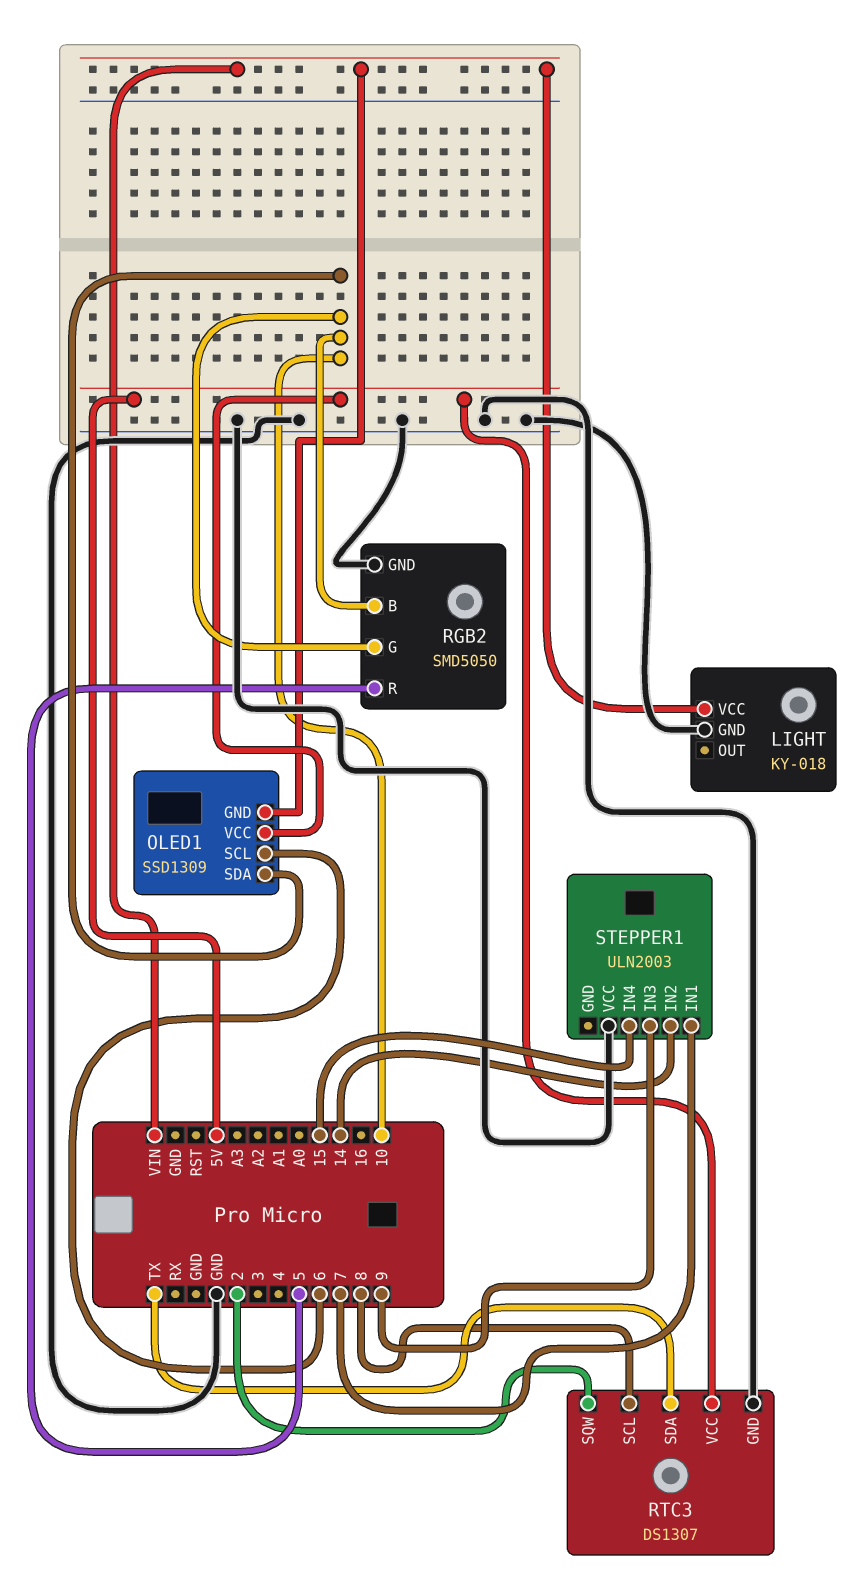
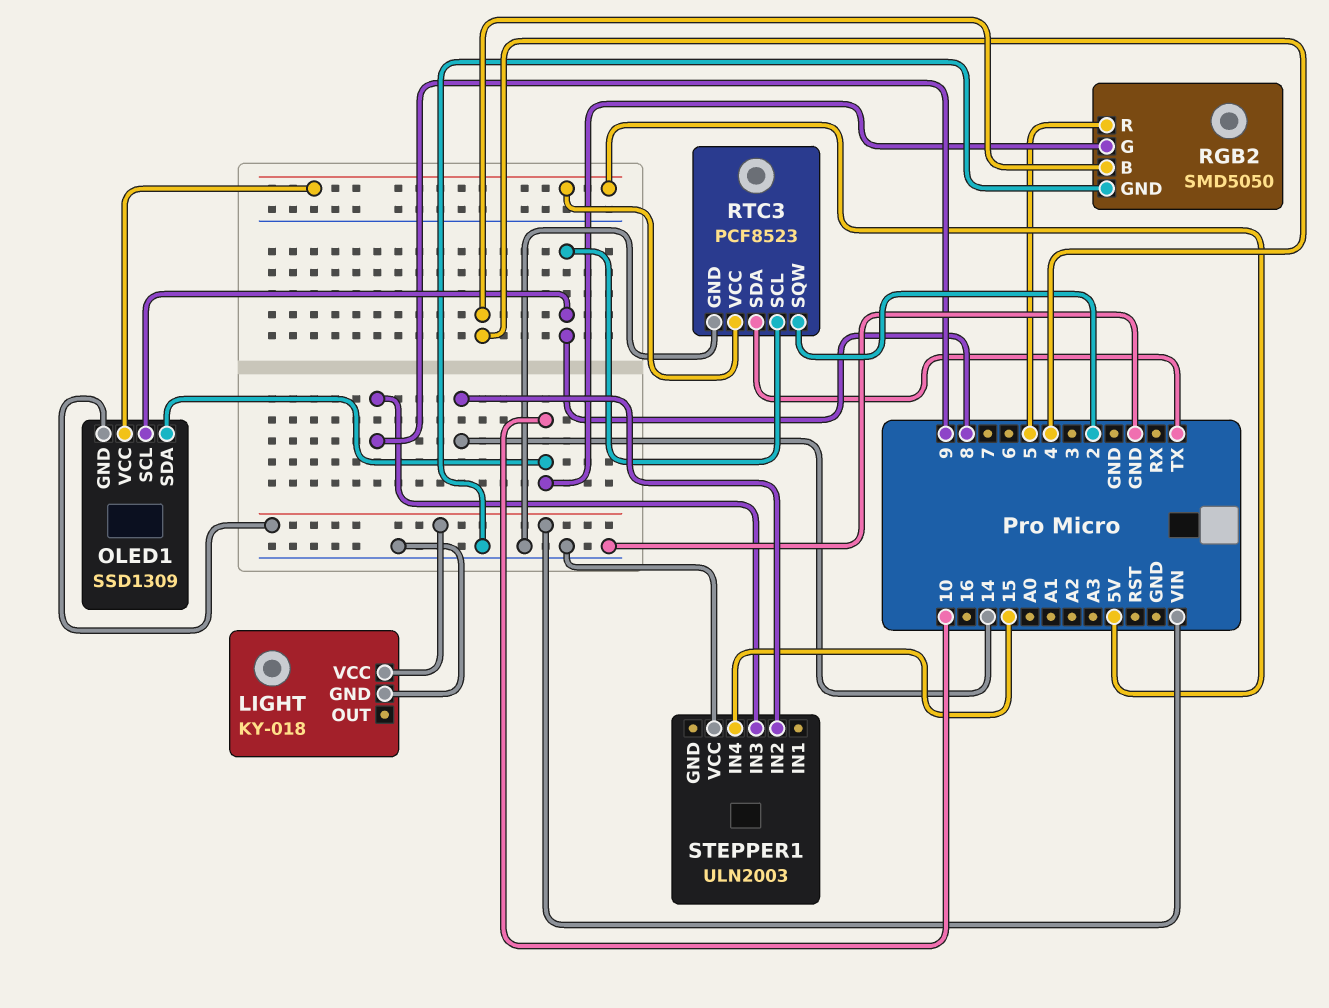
OLED1 pin SCL: 6 -> 8
RGB2 pin B: 10 -> 4
RTC3: DS1307 -> PCF8523
STEPPER1 pin IN1: 7 -> none

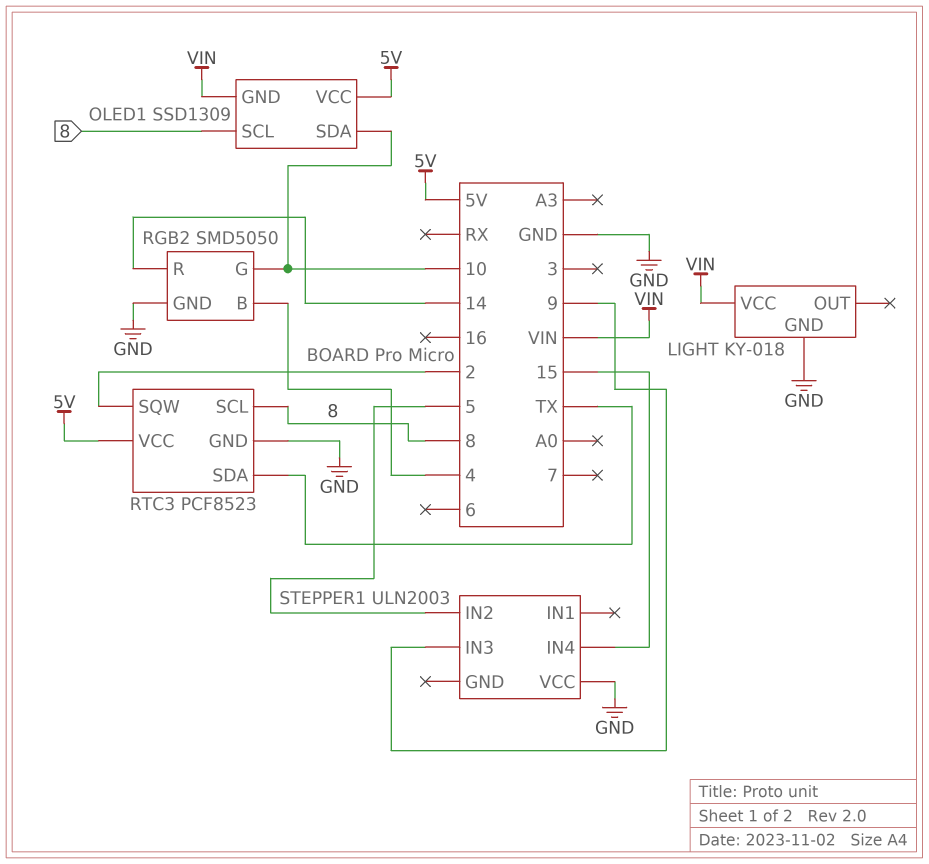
RGB2 pin R: 5 -> 14
STEPPER1 pin IN2: 14 -> 5

